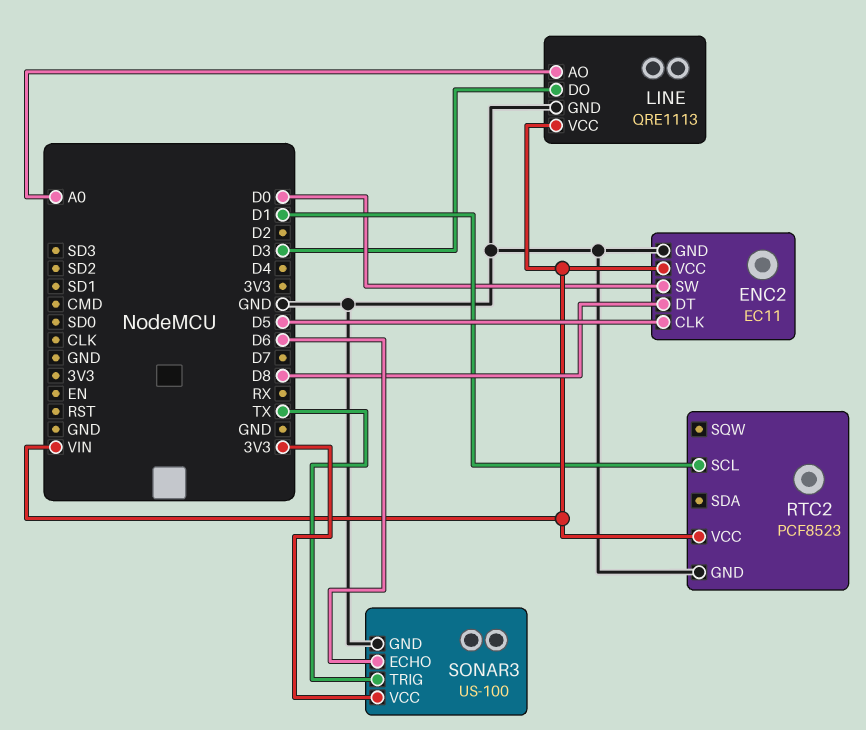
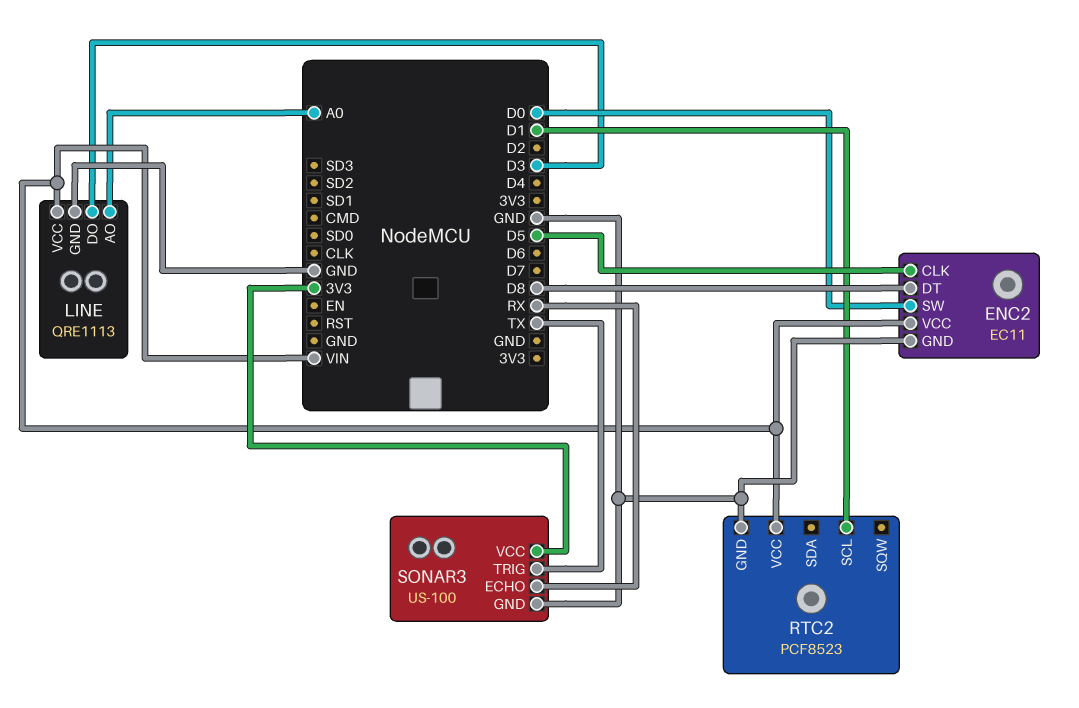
SONAR3 pin ECHO: D6 -> RX

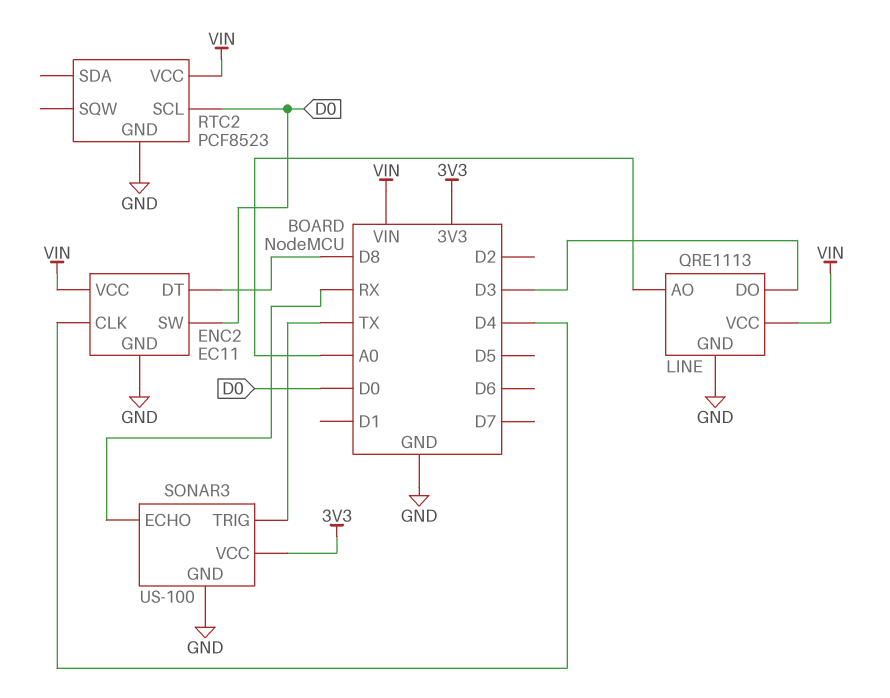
ENC2 pin CLK: D5 -> D4
RTC2 pin SCL: D1 -> D0

